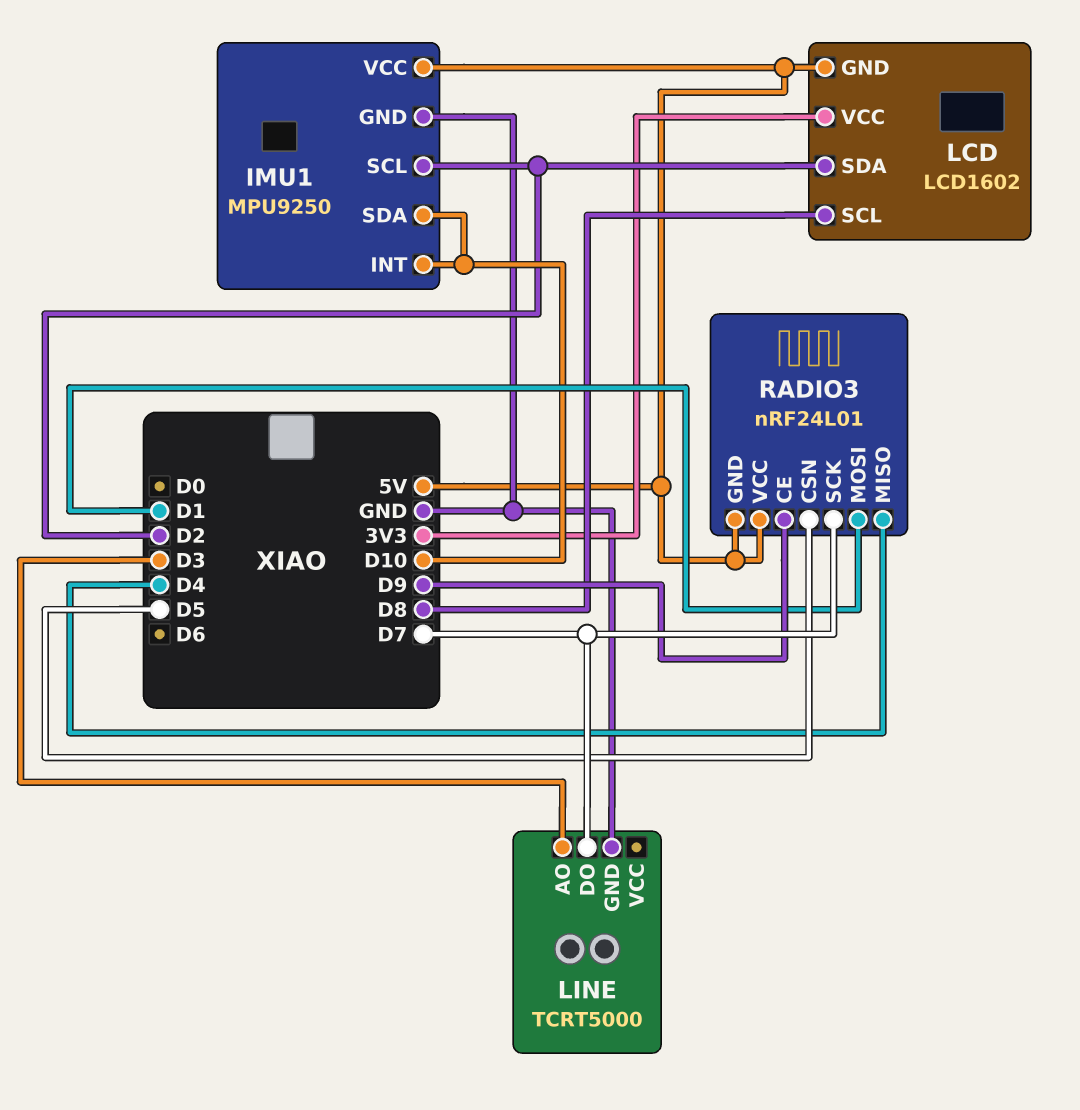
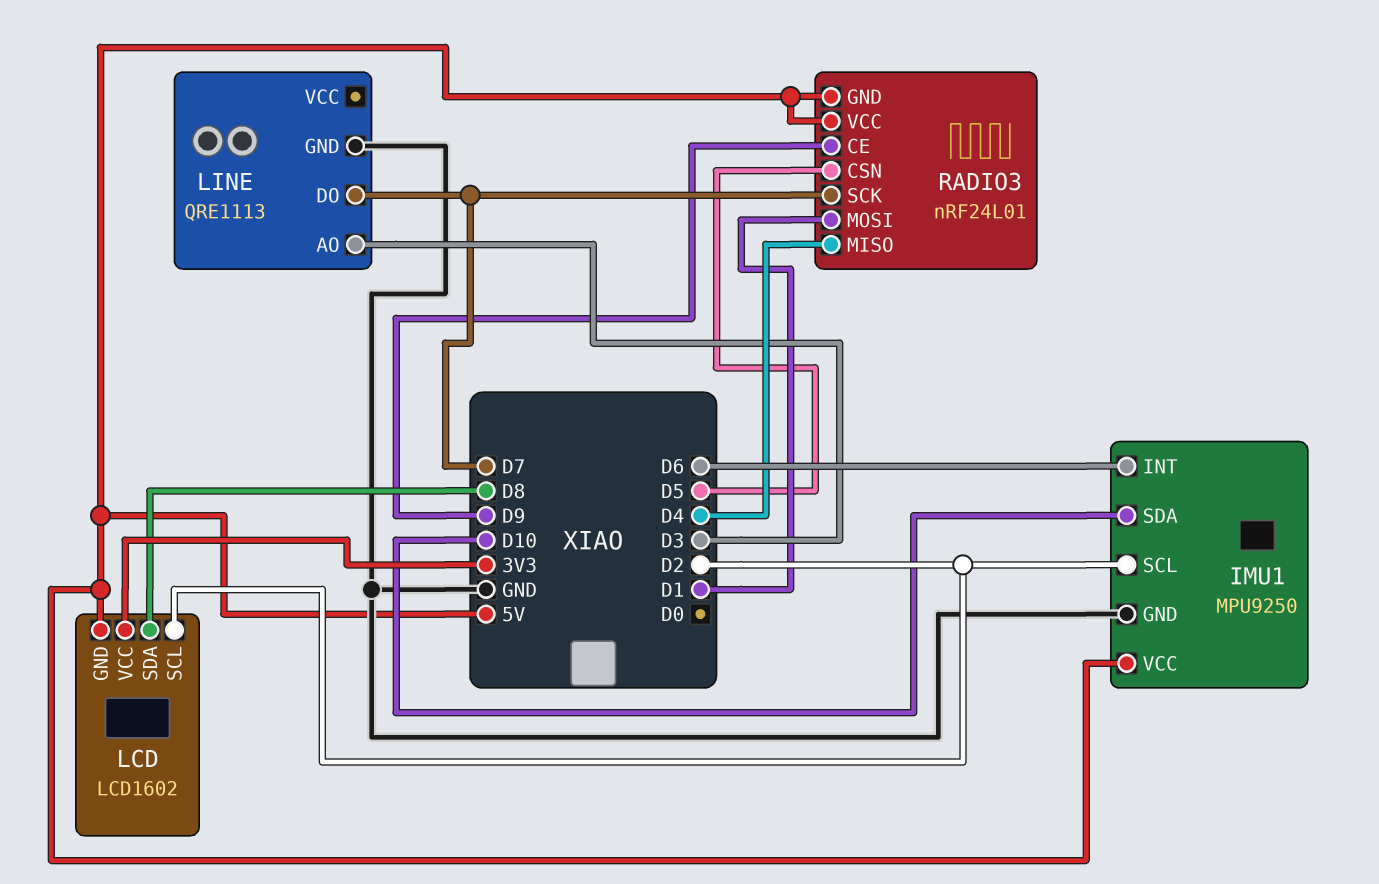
IMU1 pin INT: D10 -> D6
LCD pin SCL: D8 -> D2
LCD pin SDA: D2 -> D8
LINE: TCRT5000 -> QRE1113

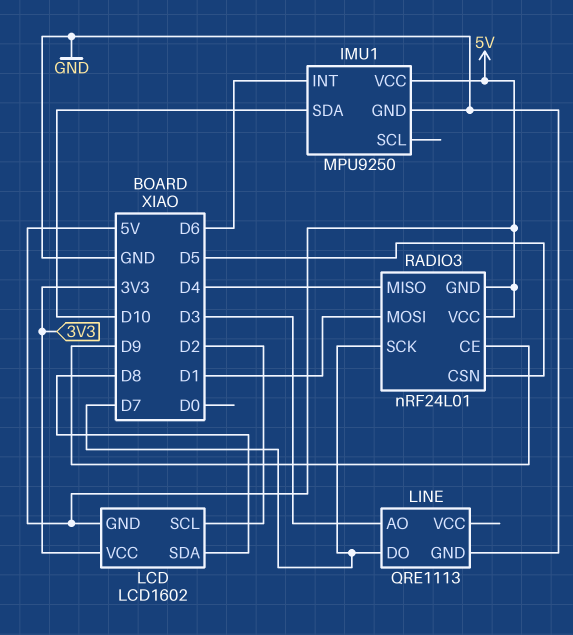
IMU1 pin SCL: D2 -> none

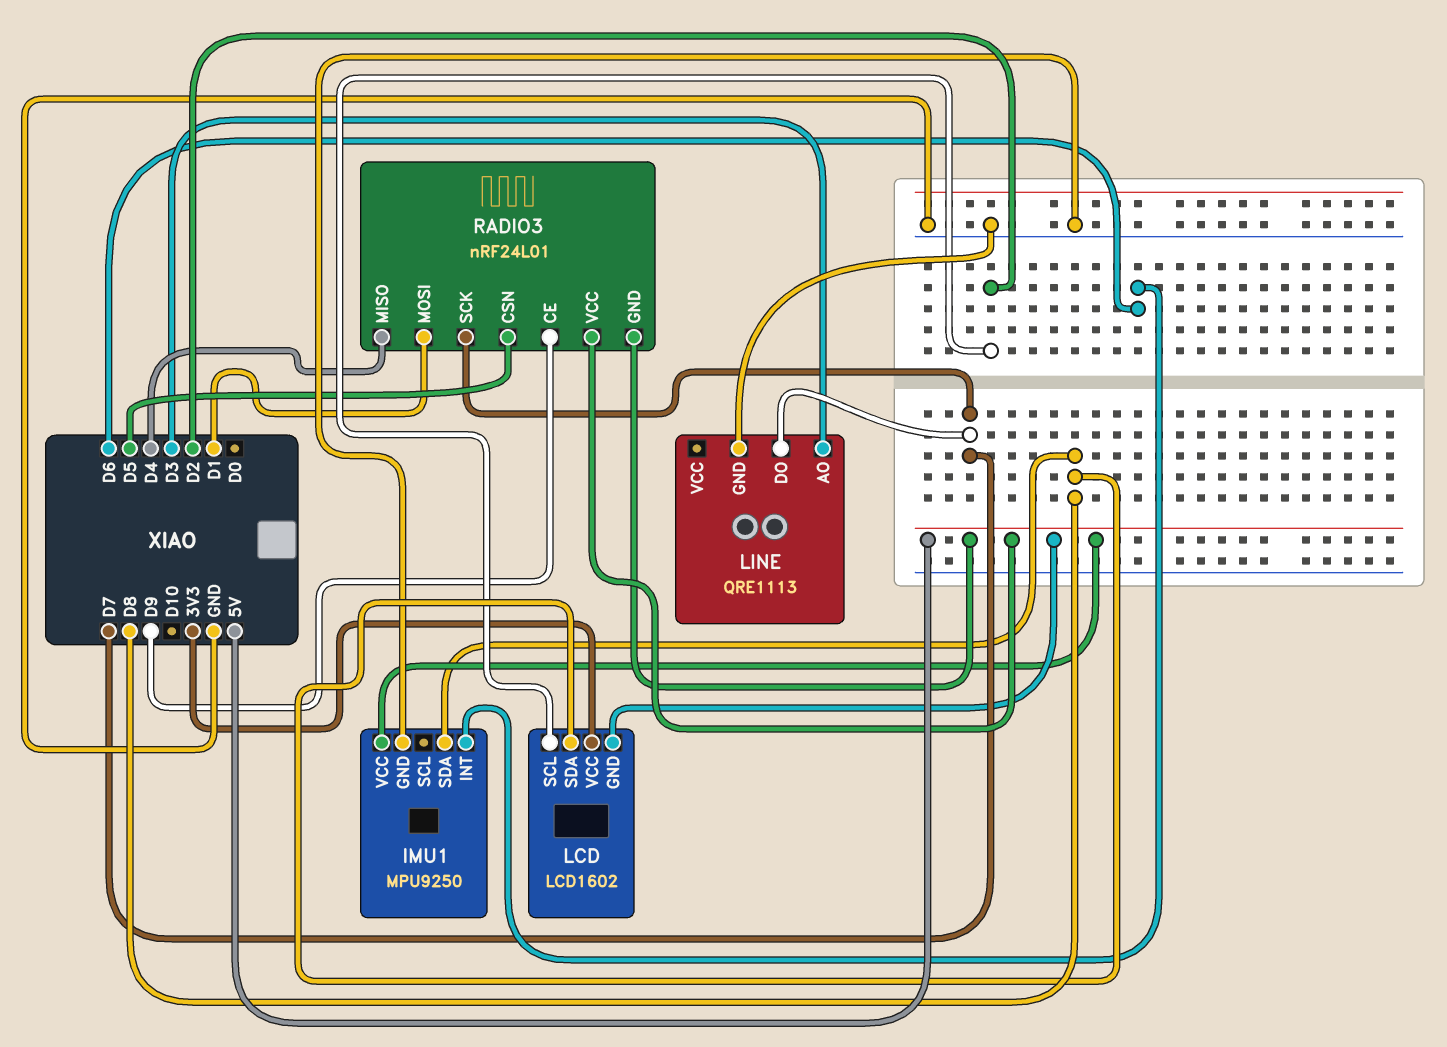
IMU1 pin SDA: D10 -> D8

